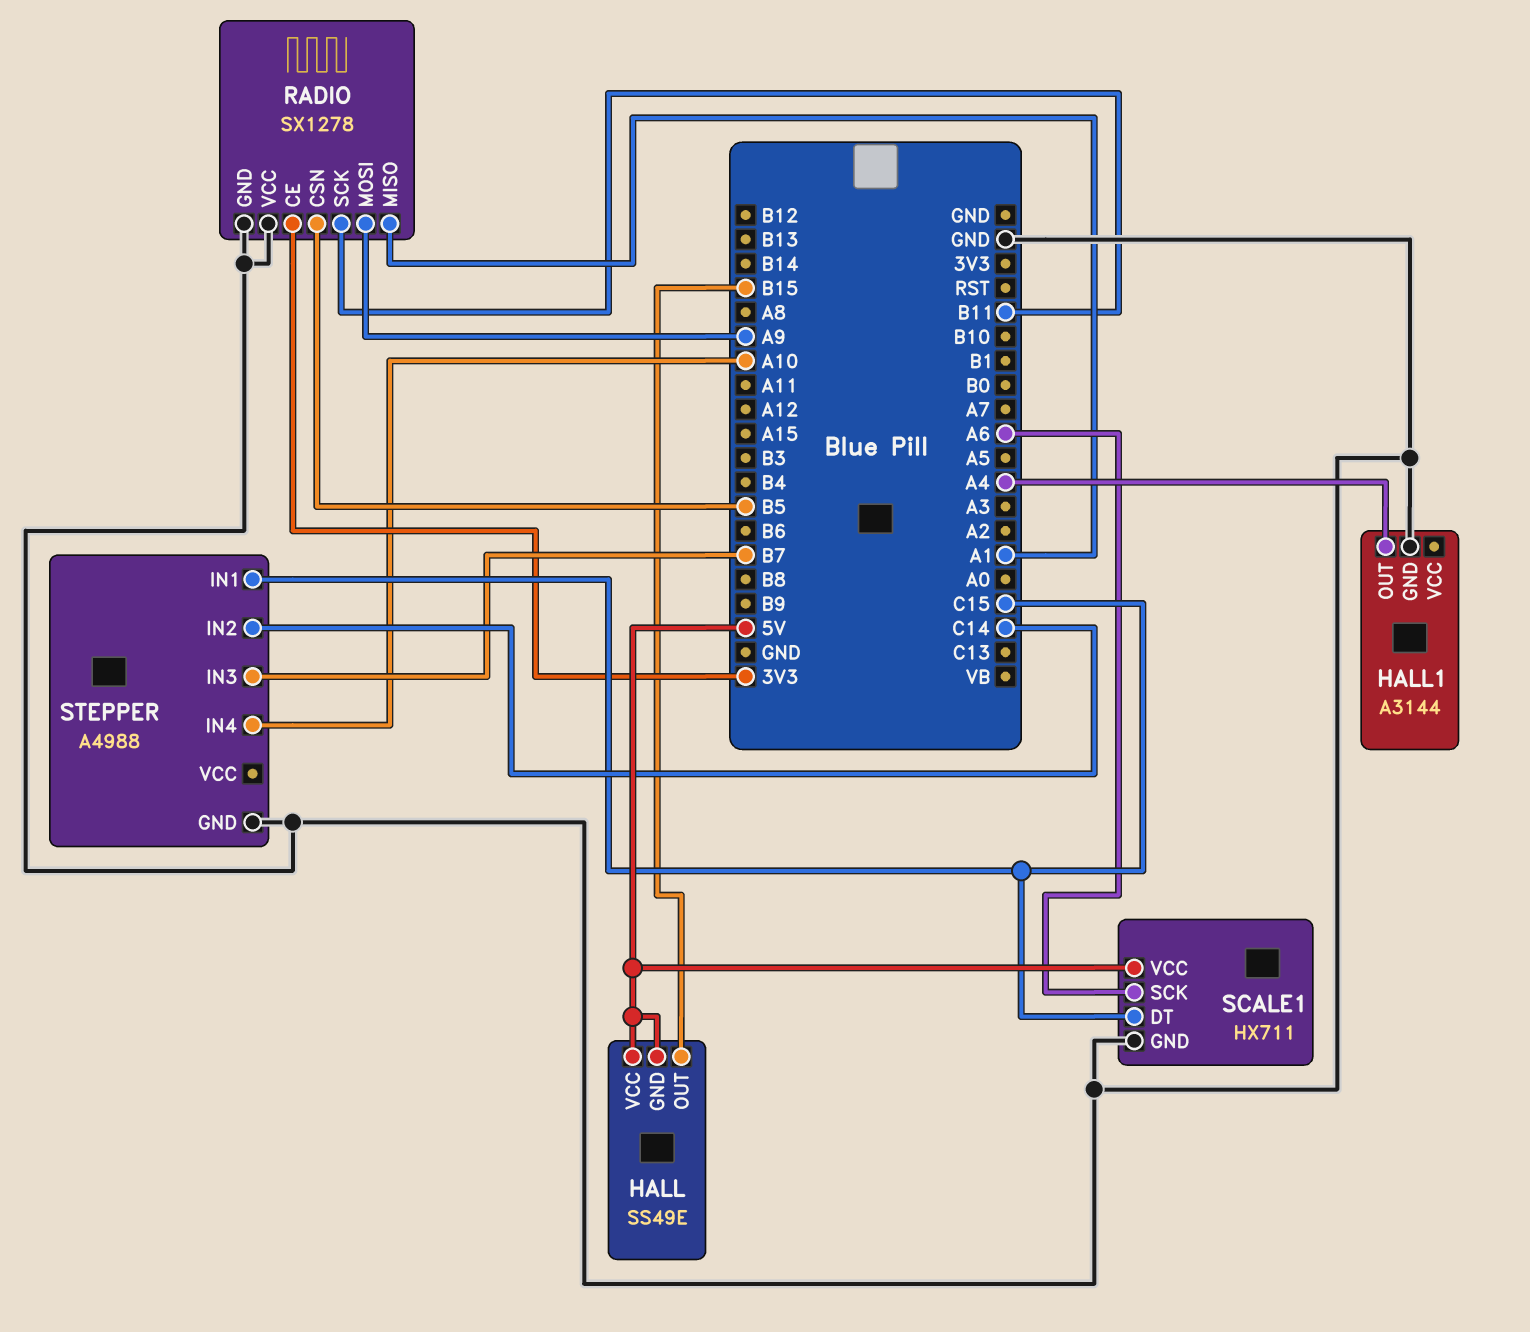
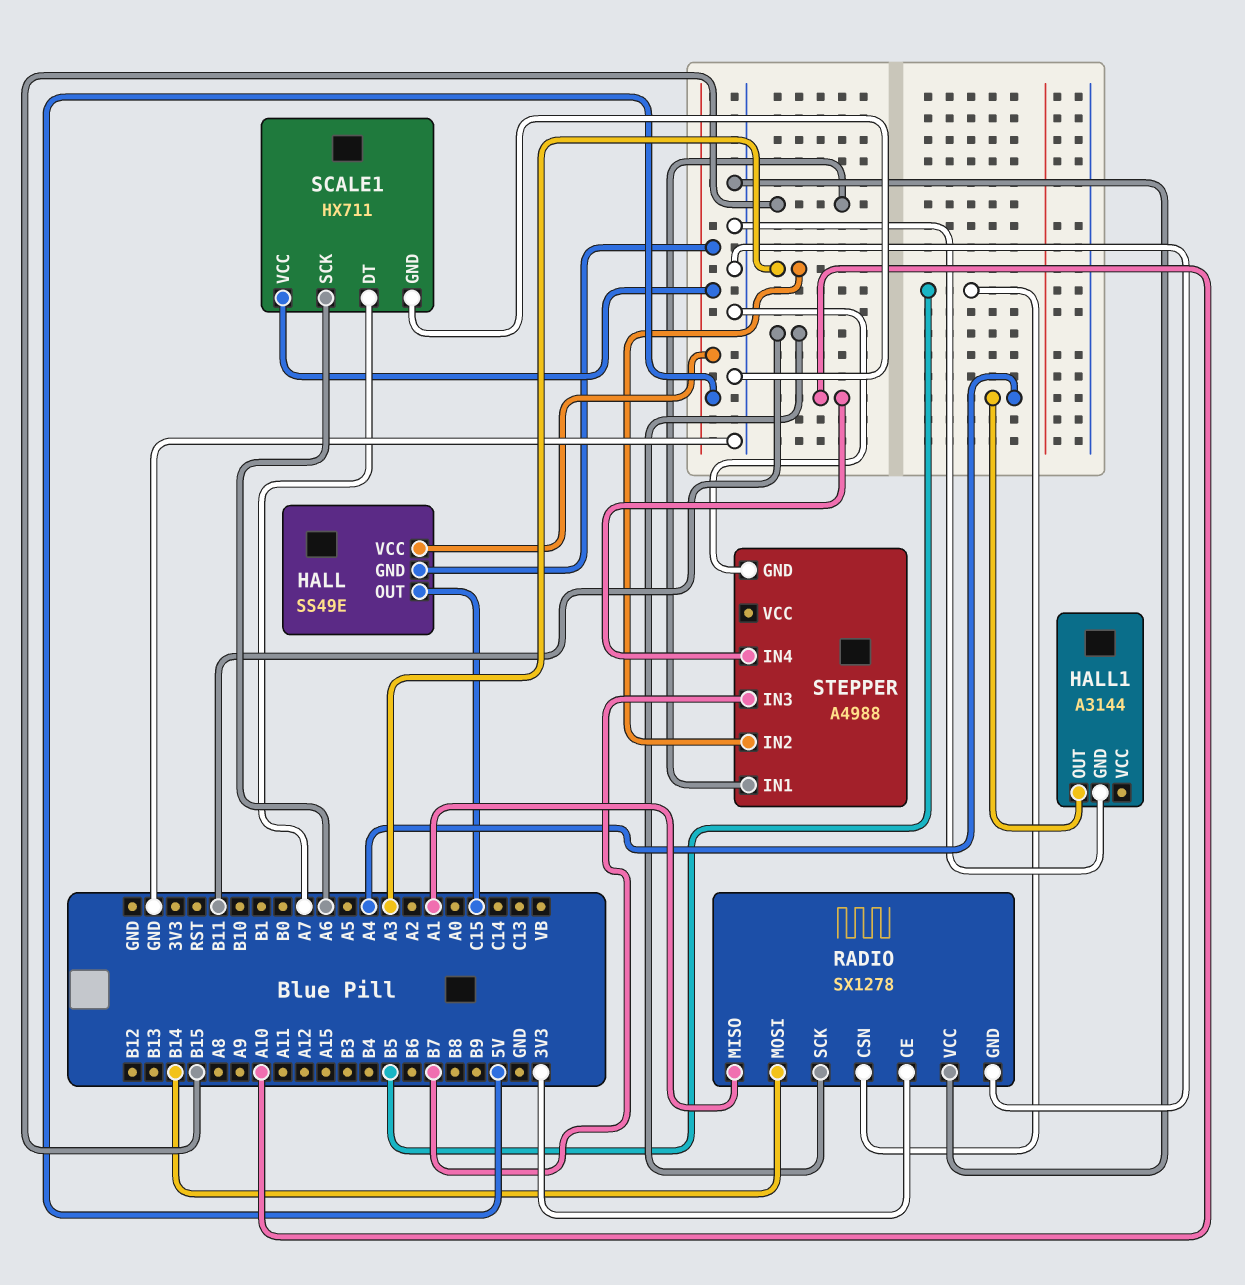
HALL pin OUT: B15 -> C15
RADIO pin MOSI: A9 -> B14
SCALE1 pin DT: C15 -> A7
STEPPER pin IN1: C15 -> B15
STEPPER pin IN2: C14 -> A3

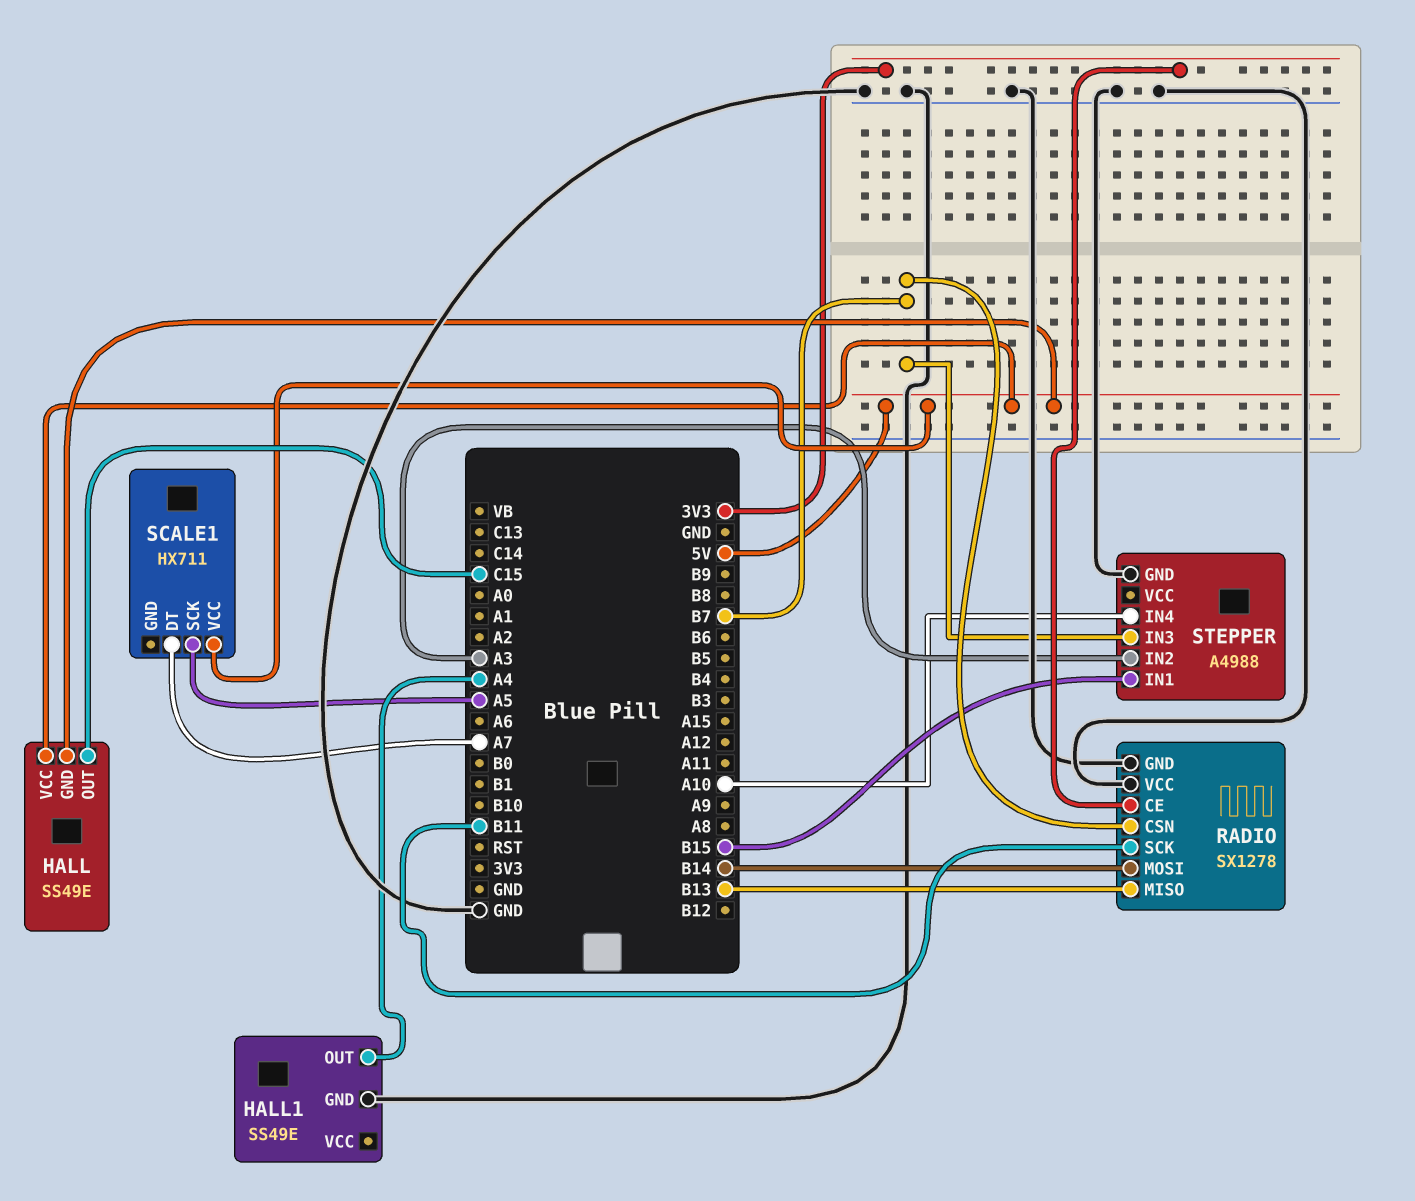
HALL1: A3144 -> SS49E
RADIO pin CSN: B5 -> B7
RADIO pin MISO: A1 -> B13
SCALE1 pin GND: GND -> none
SCALE1 pin SCK: A6 -> A5

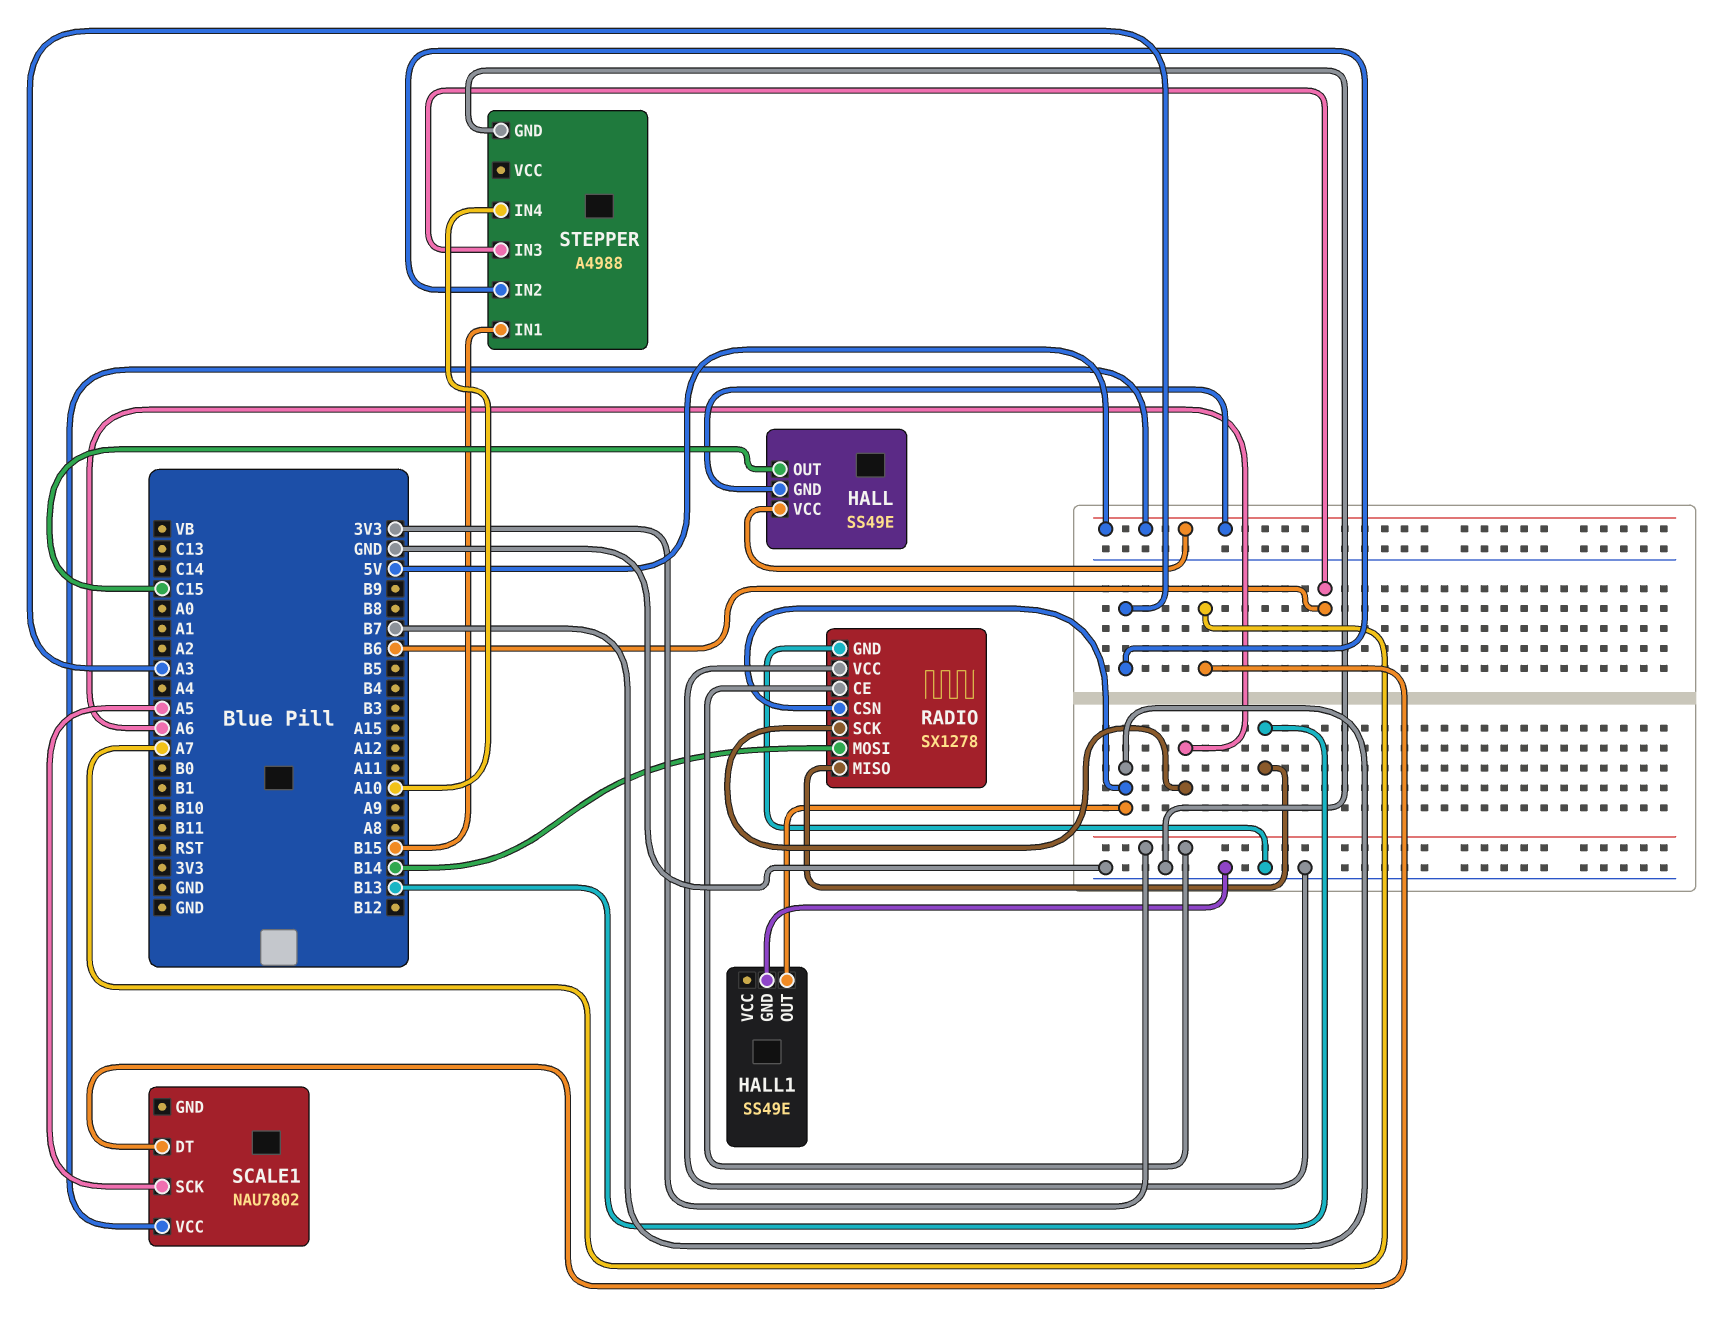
HALL1 pin OUT: A4 -> B7
RADIO pin SCK: B11 -> A6
SCALE1: HX711 -> NAU7802
STEPPER pin IN3: B7 -> B6

